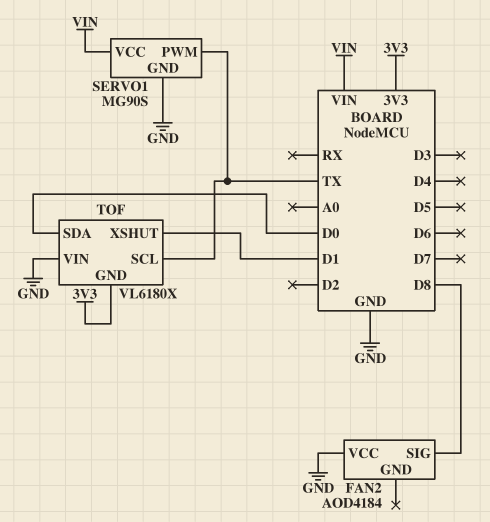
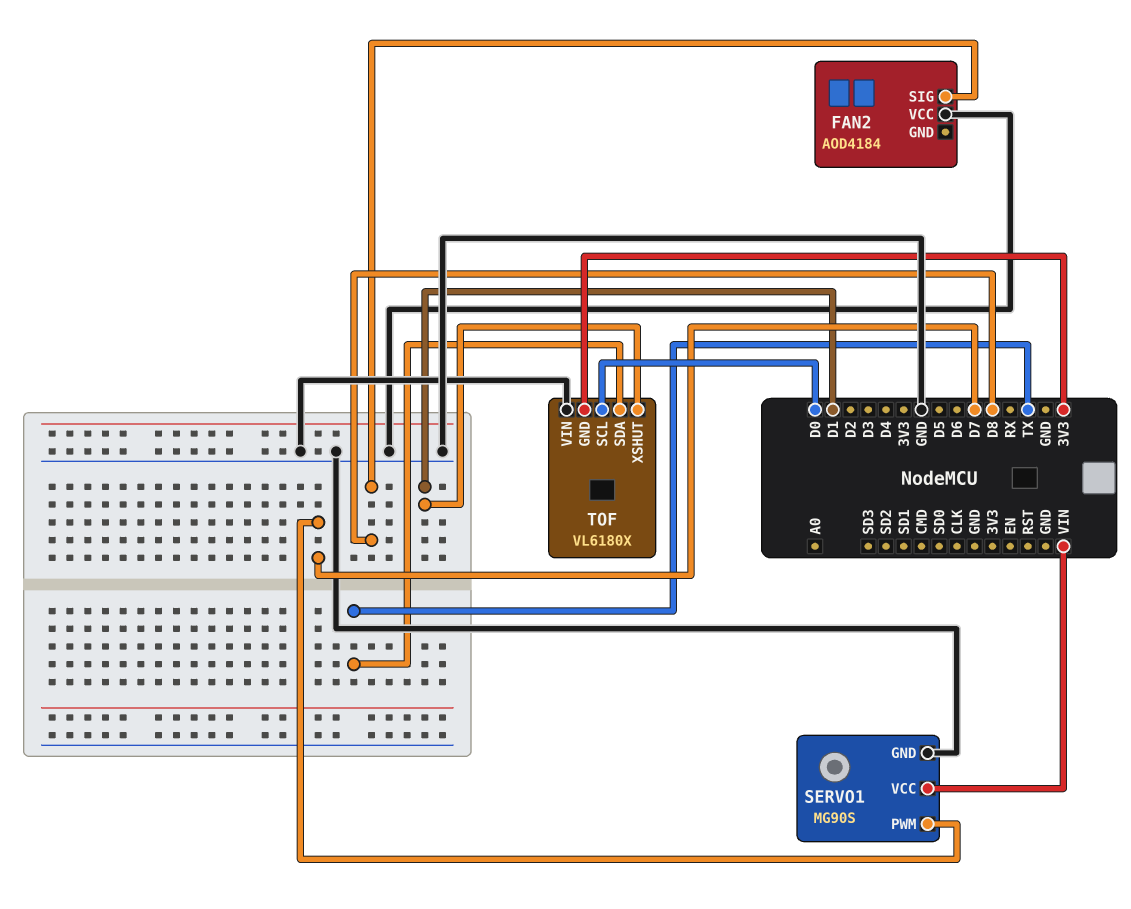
SERVO1 pin PWM: TX -> D7
TOF pin SCL: TX -> D0
TOF pin SDA: D0 -> TX

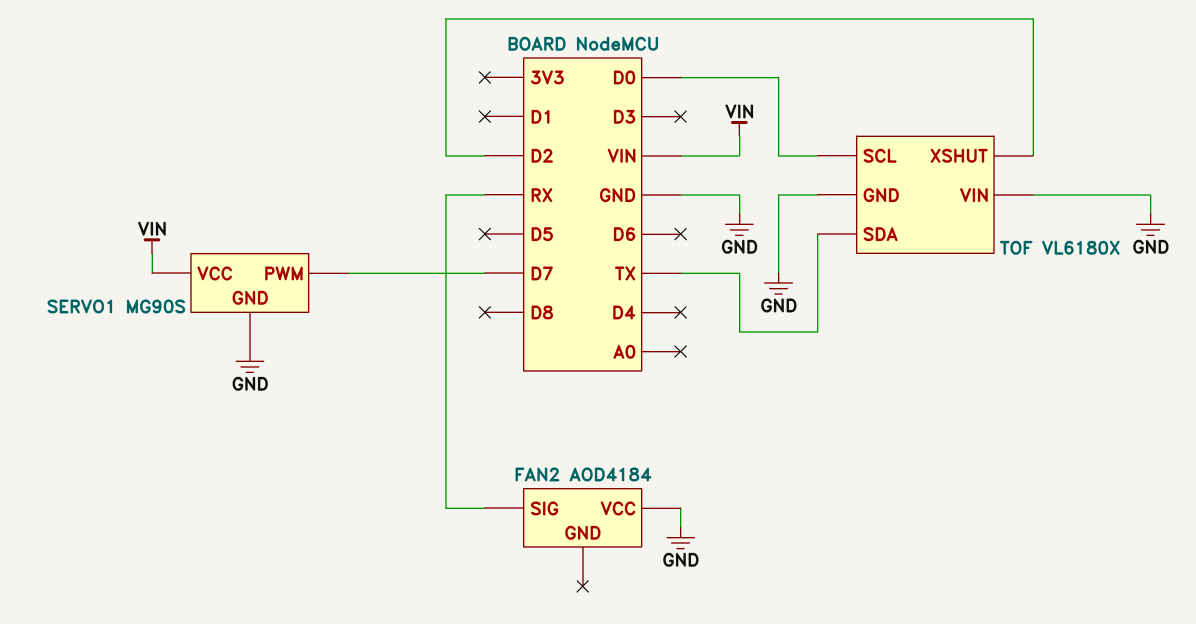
FAN2 pin SIG: D8 -> RX
TOF pin GND: 3V3 -> GND
TOF pin XSHUT: D1 -> D2

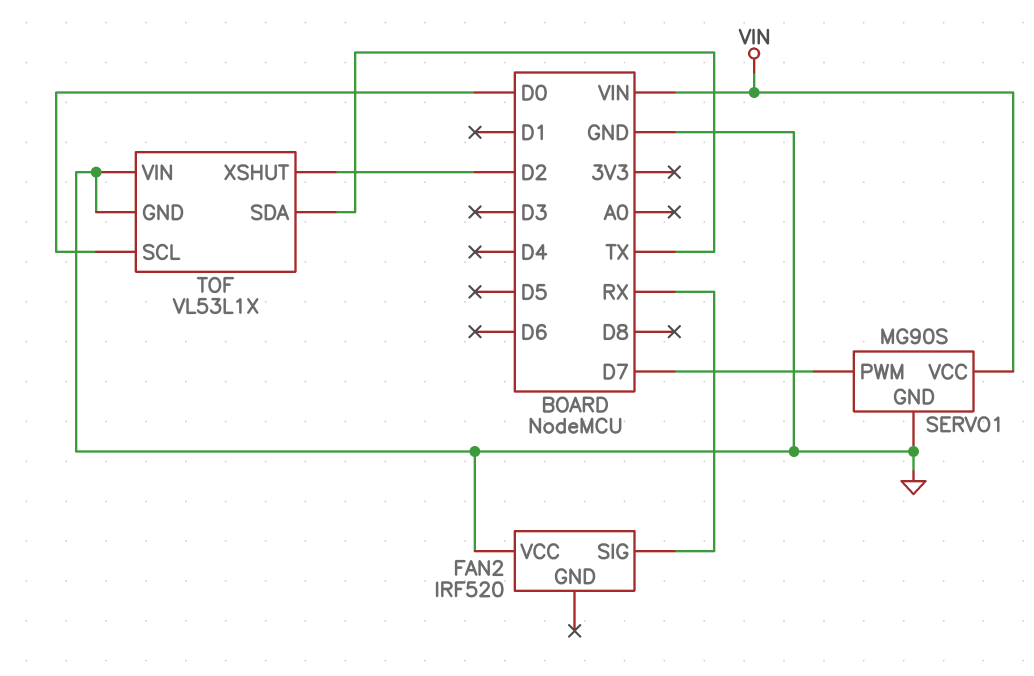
FAN2: AOD4184 -> IRF520
TOF: VL6180X -> VL53L1X

